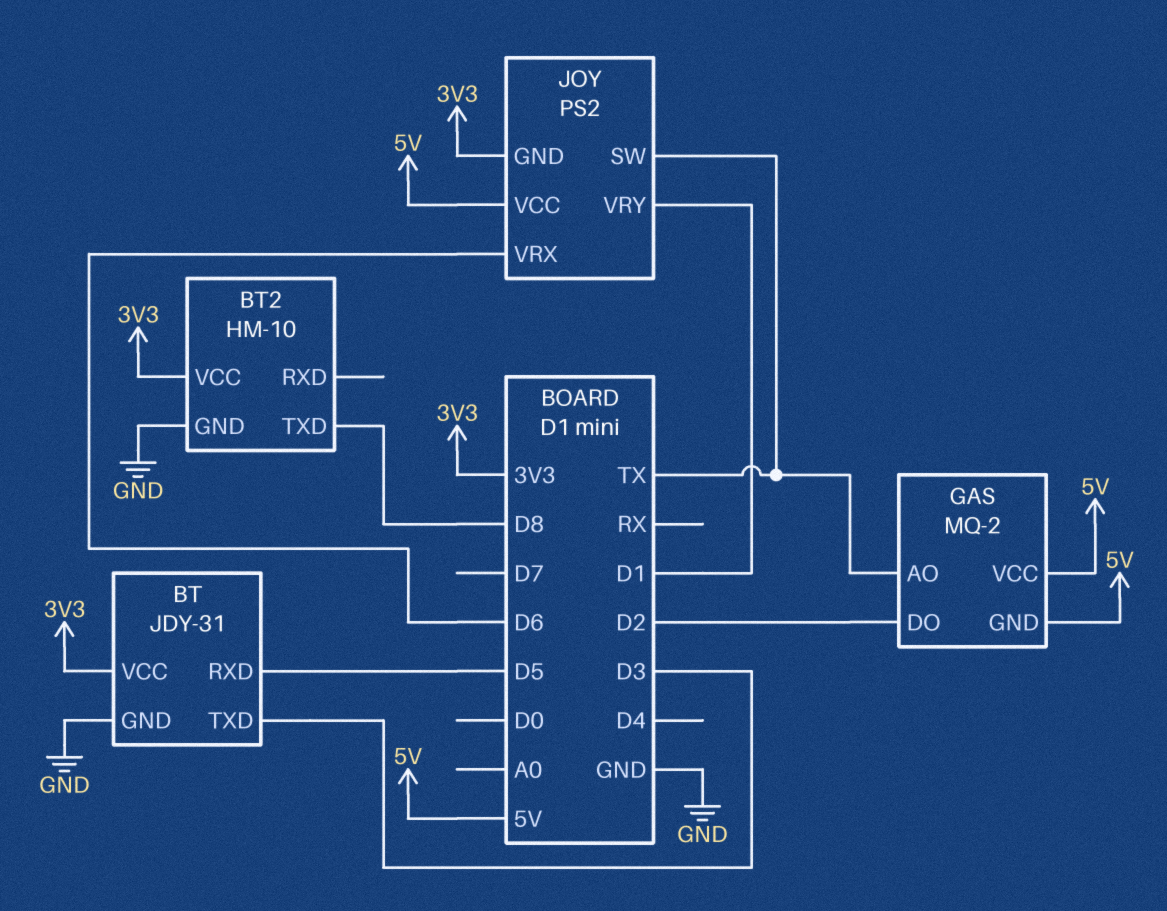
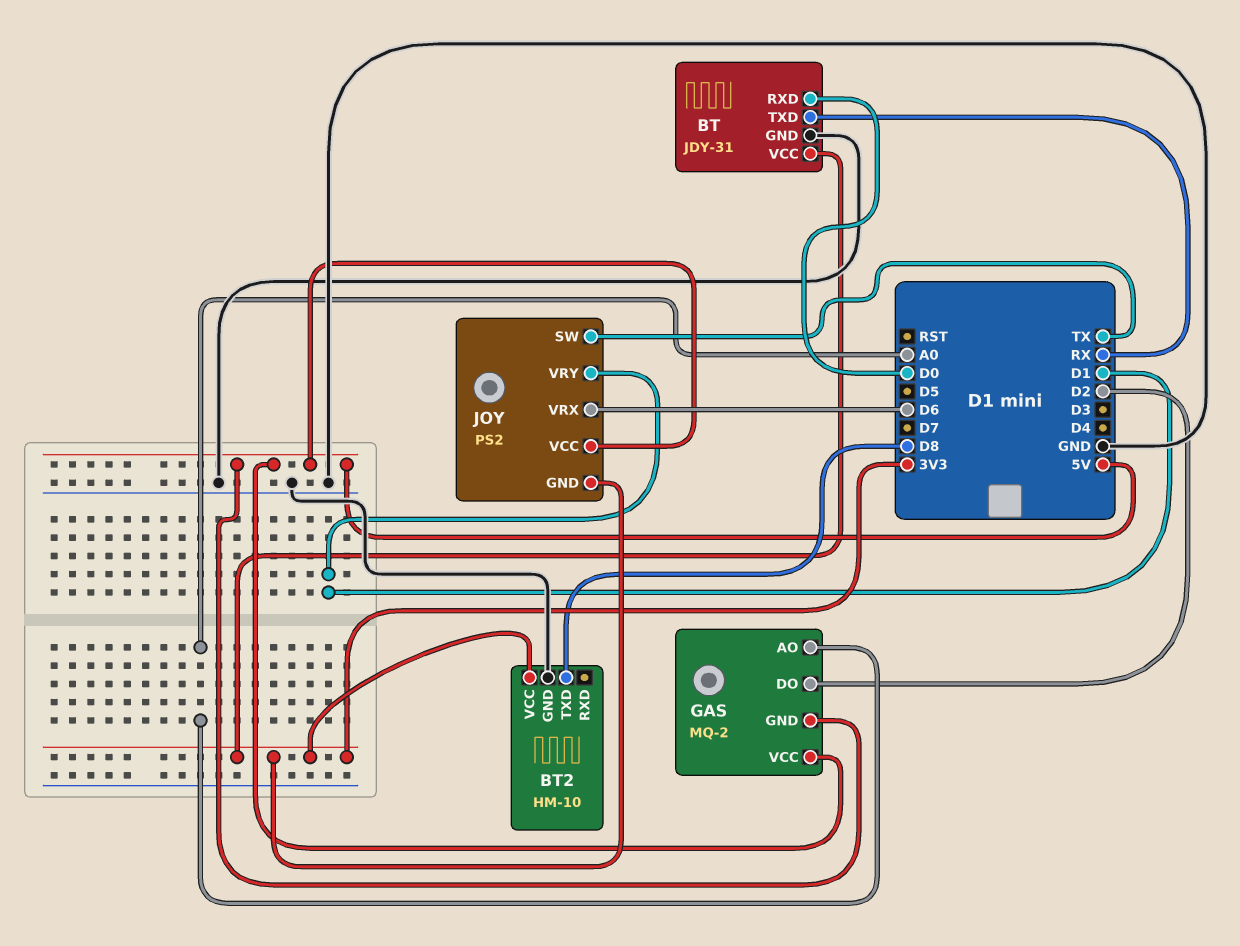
BT pin RXD: D5 -> D0
BT pin TXD: D3 -> RX
GAS pin AO: TX -> A0

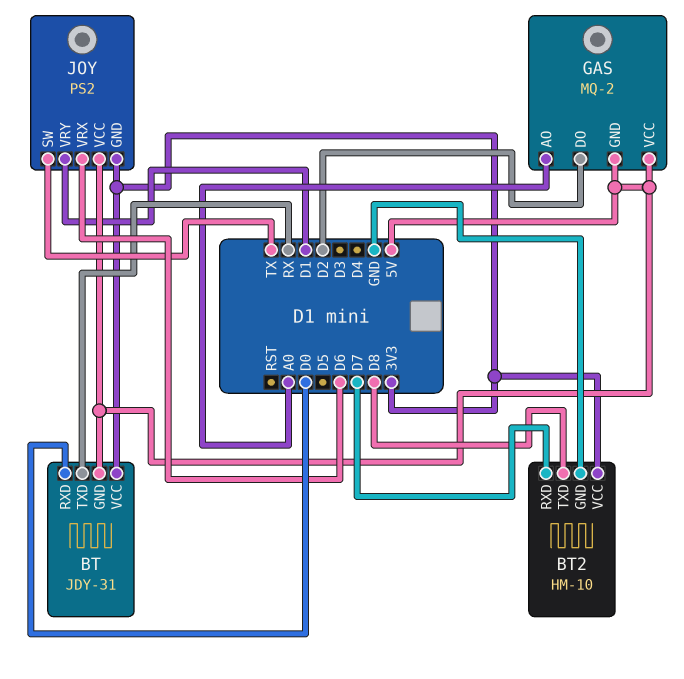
BT pin GND: GND -> 5V
BT2 pin RXD: none -> D7

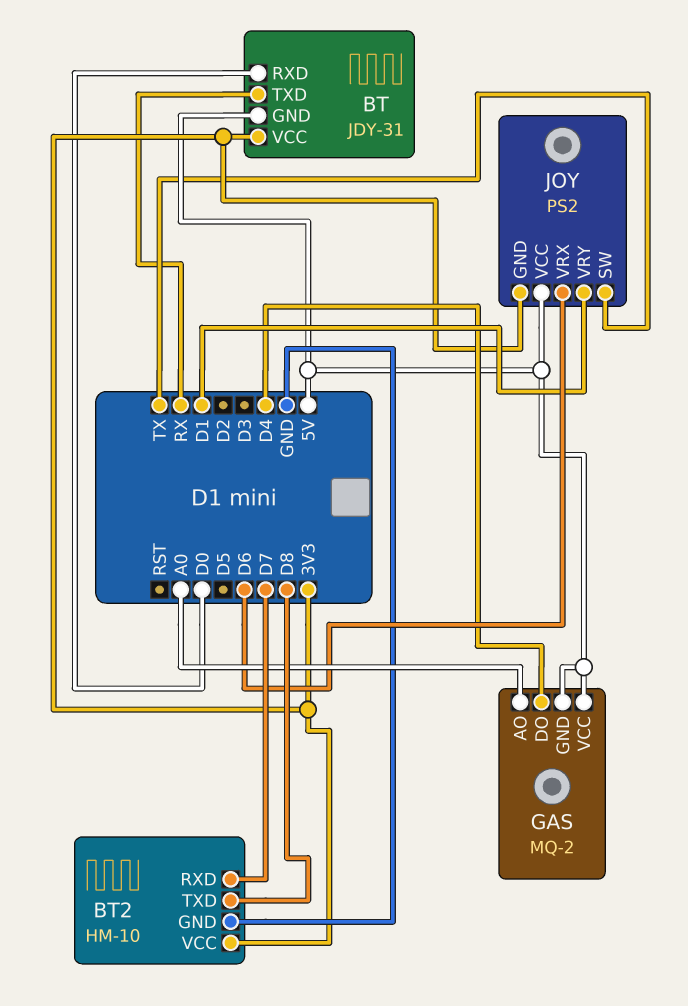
GAS pin DO: D2 -> D4

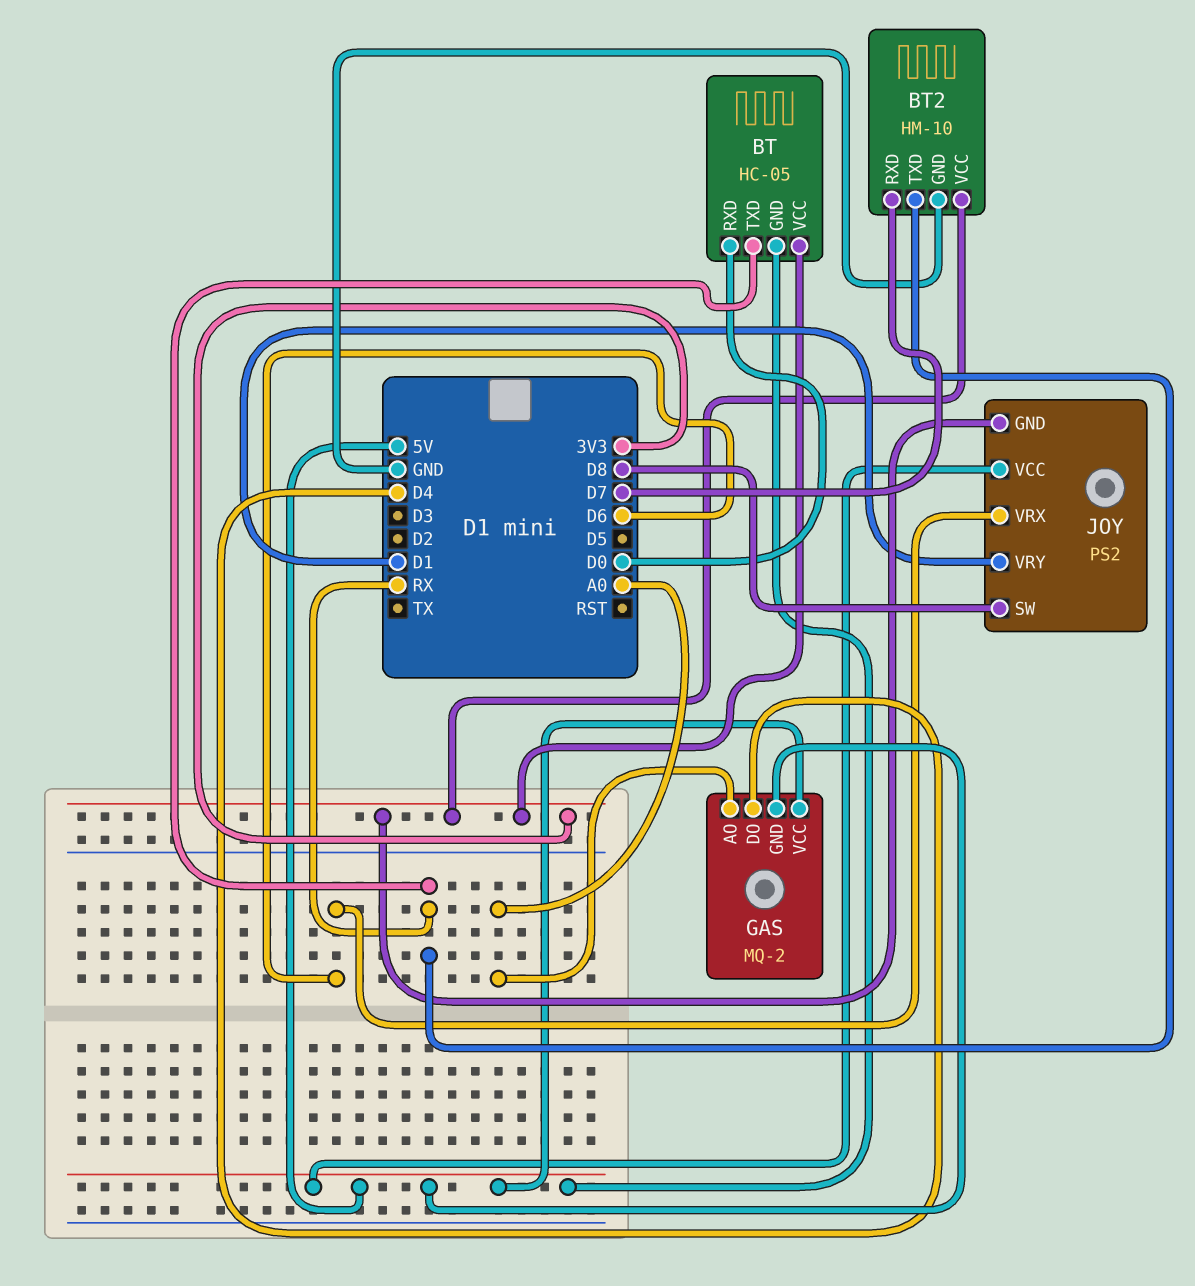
BT: JDY-31 -> HC-05
BT2 pin TXD: D8 -> RX
JOY pin SW: TX -> D8

